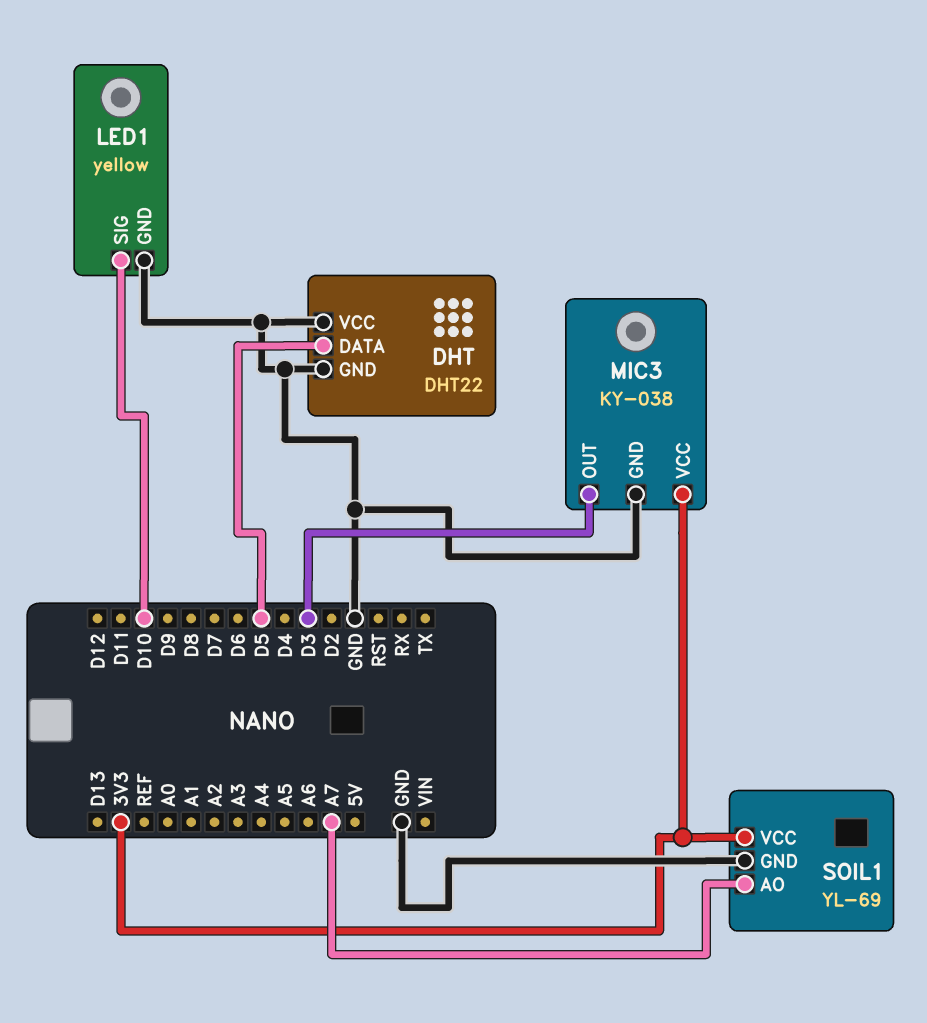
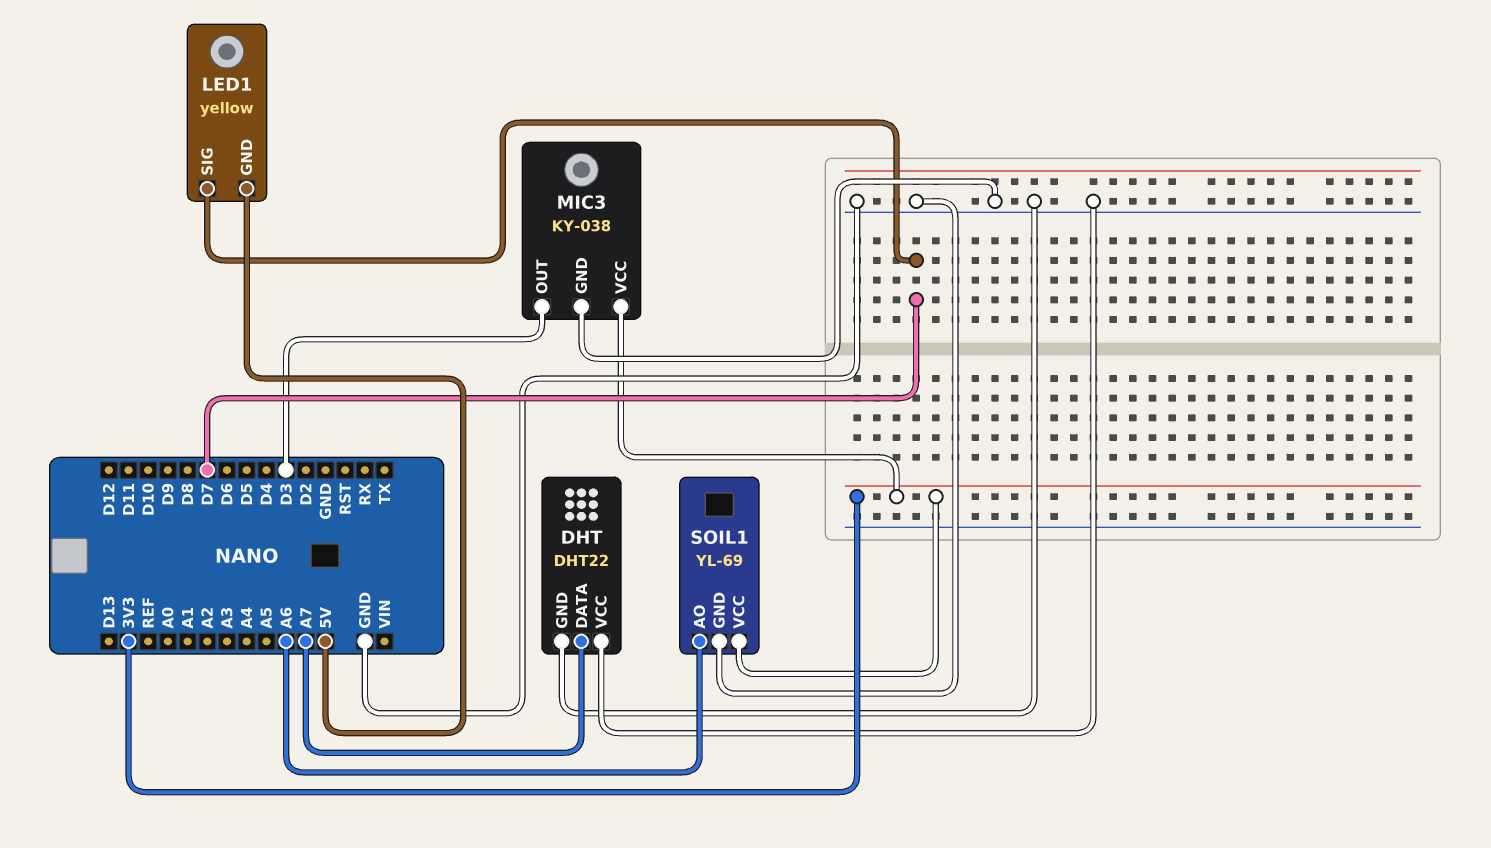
DHT pin DATA: D5 -> A7
LED1 pin GND: GND -> 5V
LED1 pin SIG: D10 -> D7
SOIL1 pin AO: A7 -> A6

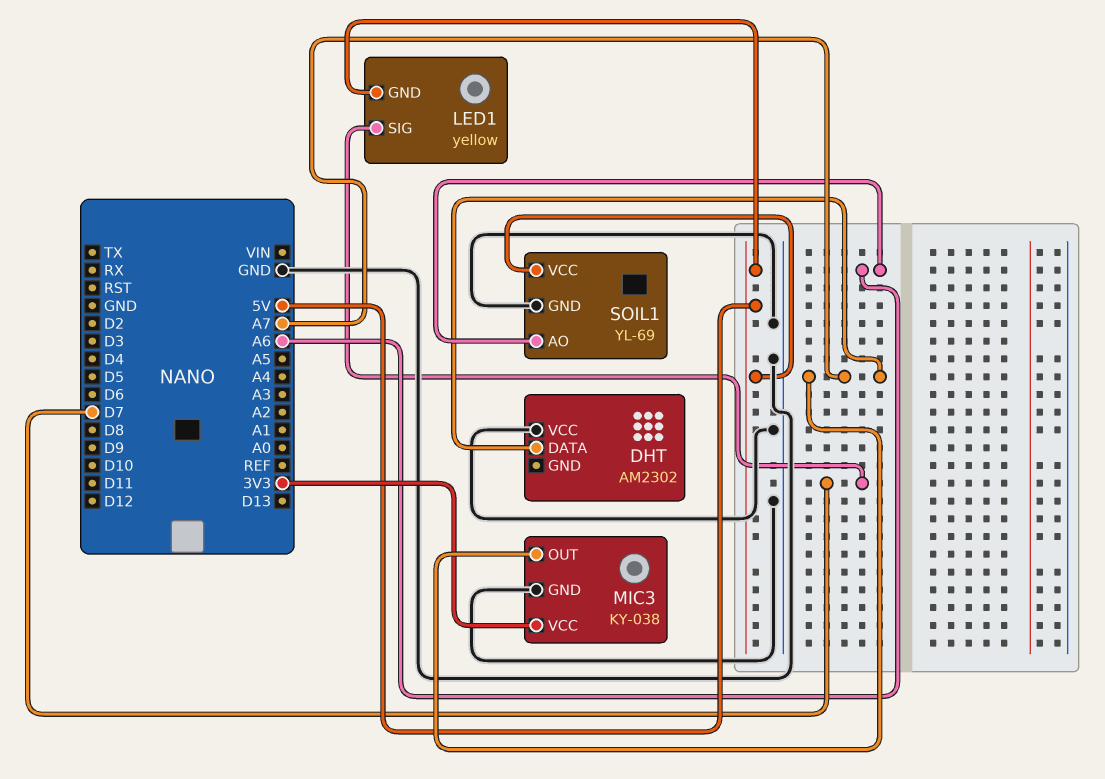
DHT: DHT22 -> AM2302
DHT pin GND: GND -> none
MIC3 pin OUT: D3 -> A7
SOIL1 pin VCC: 3V3 -> 5V

